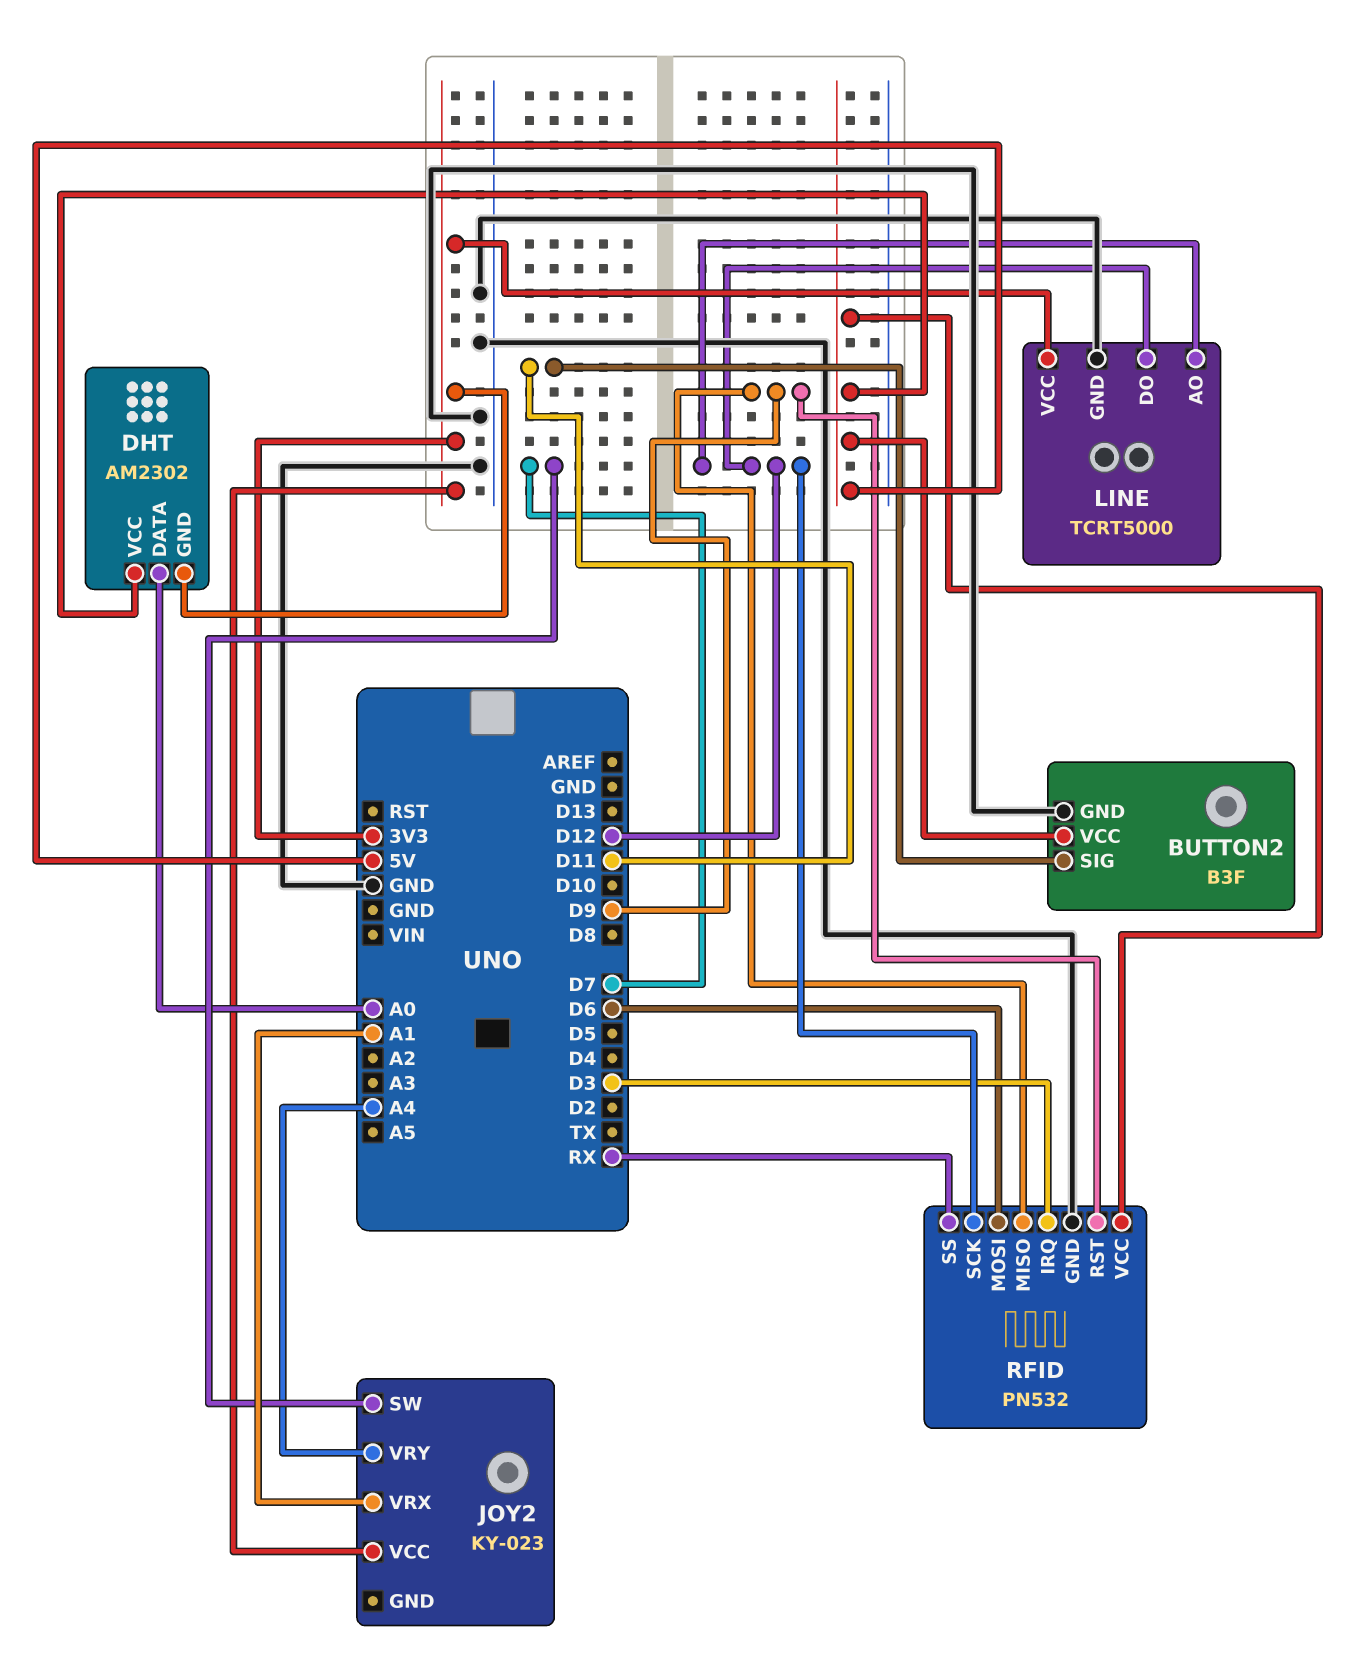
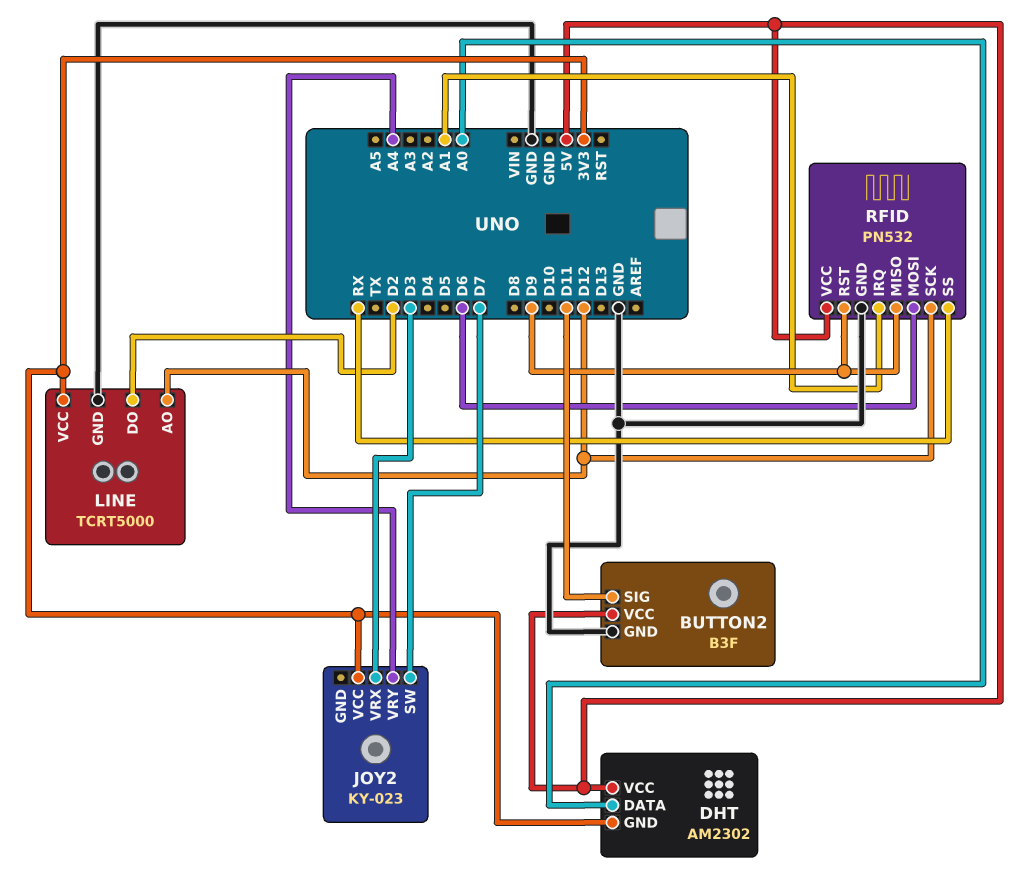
JOY2 pin VRX: A1 -> D3
LINE pin DO: D12 -> D2
RFID pin IRQ: D3 -> A1

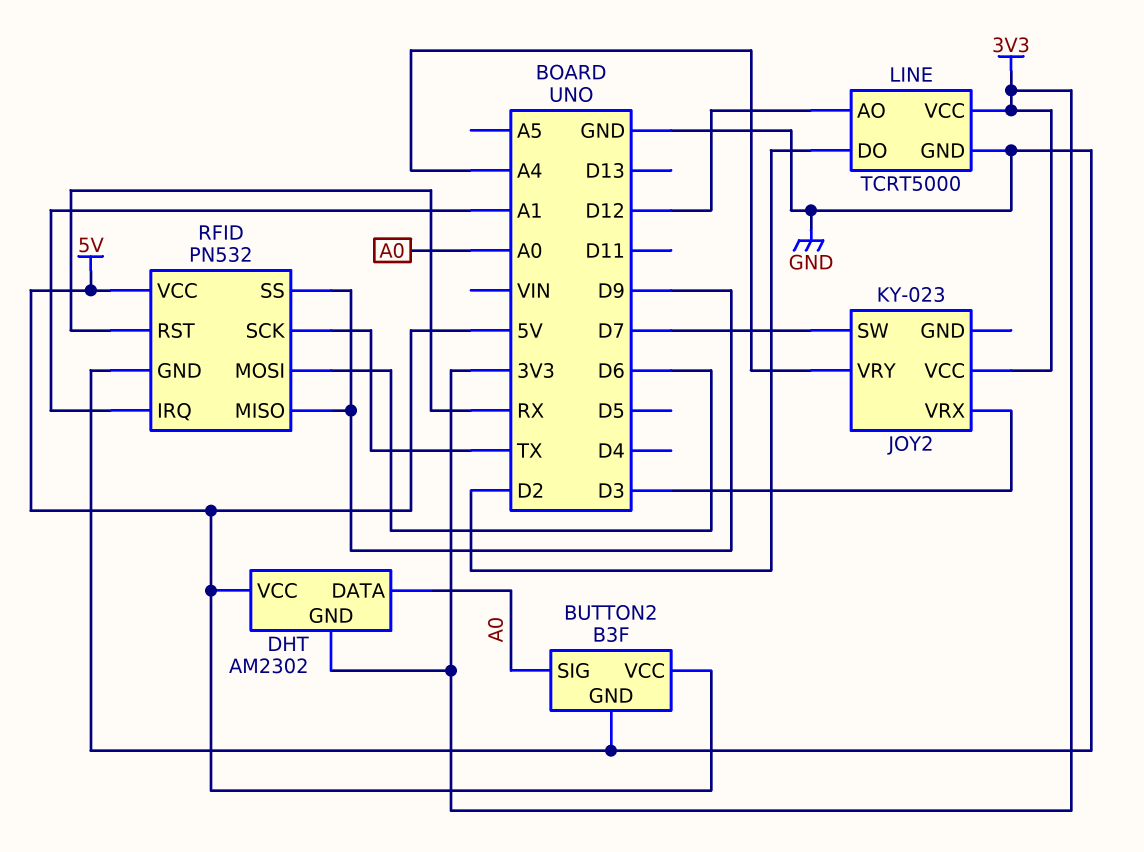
BUTTON2 pin SIG: D11 -> A0
RFID pin RST: D9 -> RX
RFID pin SCK: D12 -> TX
RFID pin SS: RX -> D9

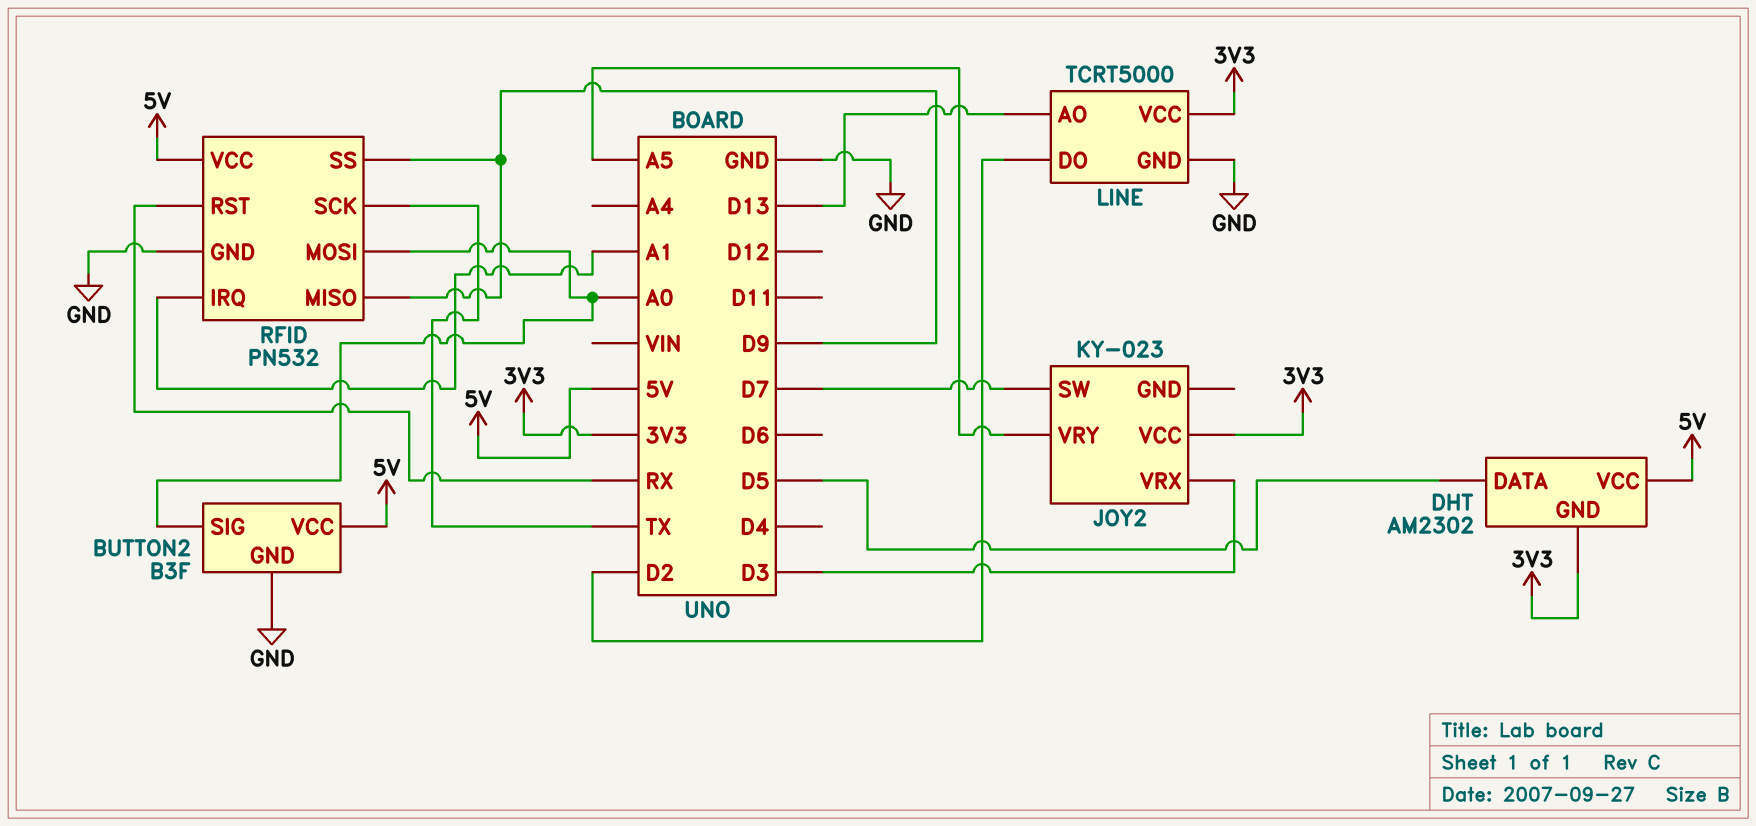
DHT pin DATA: A0 -> D5
JOY2 pin VRY: A4 -> A5
LINE pin AO: D12 -> D13
RFID pin MOSI: D6 -> A0

